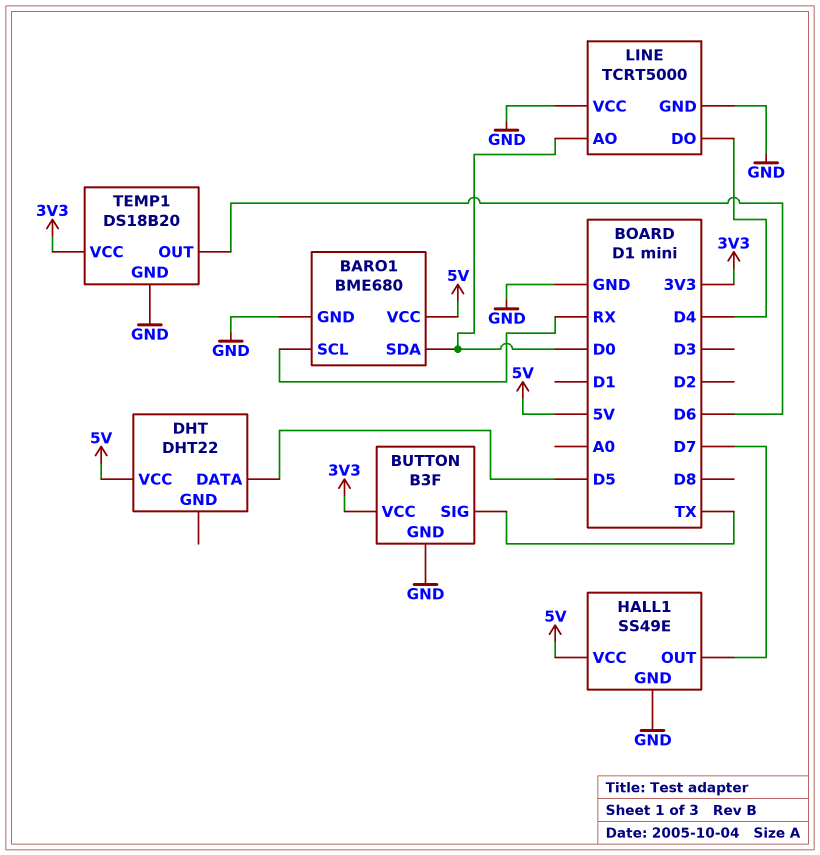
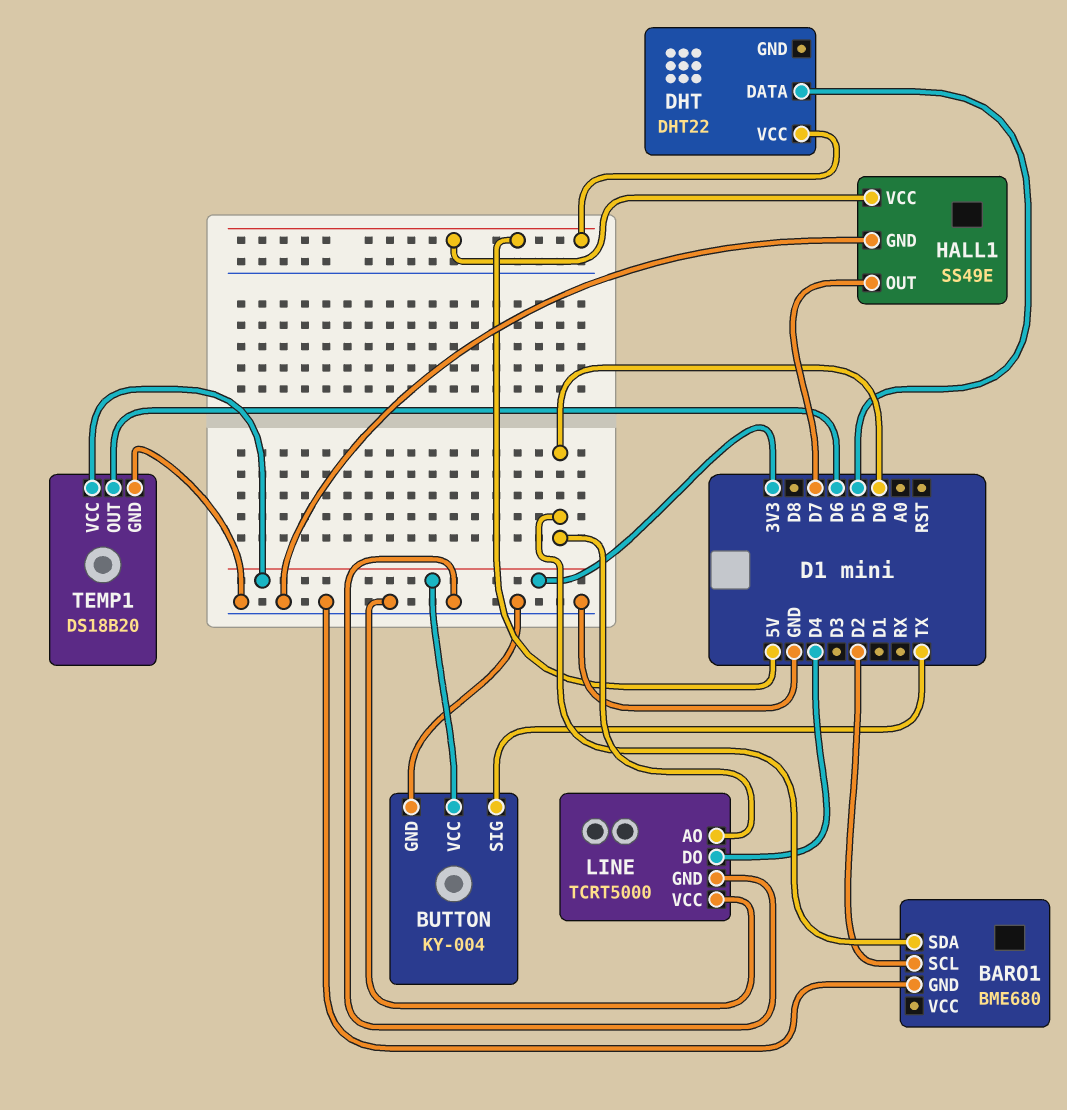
BARO1 pin SCL: RX -> D2
BARO1 pin VCC: 5V -> none
BUTTON: B3F -> KY-004

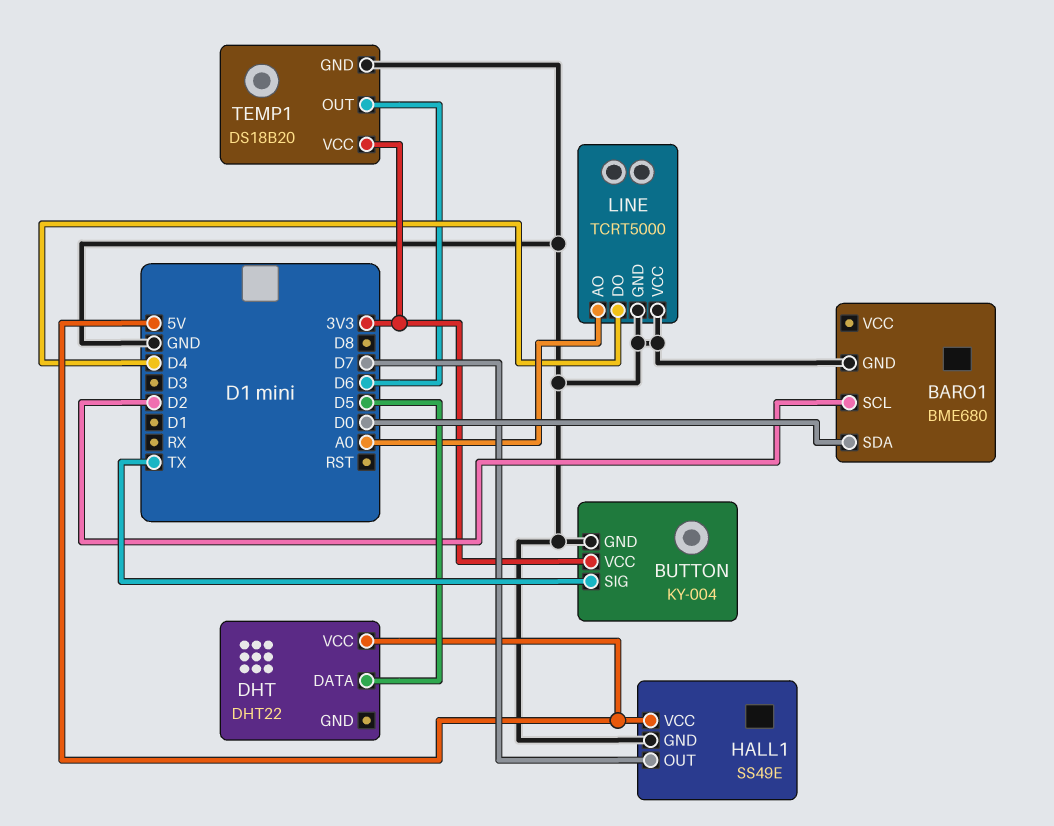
LINE pin AO: D0 -> A0

